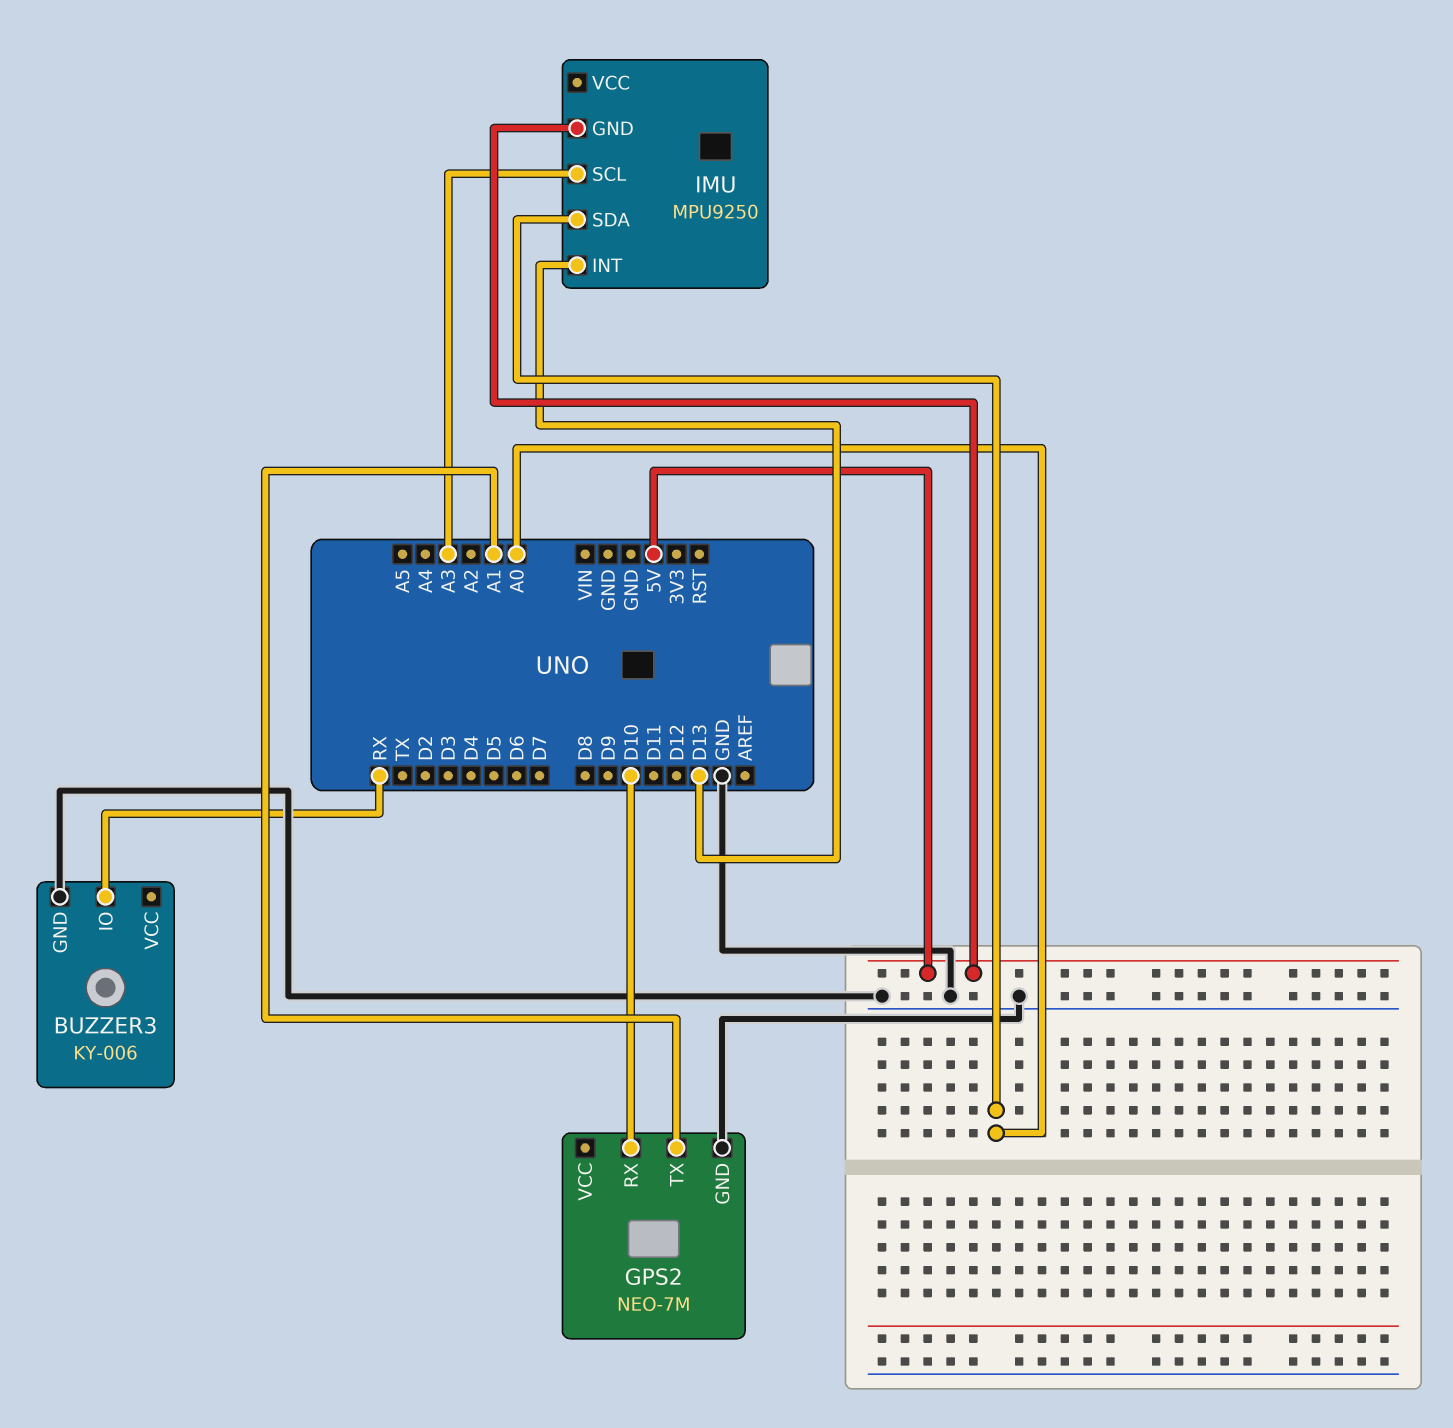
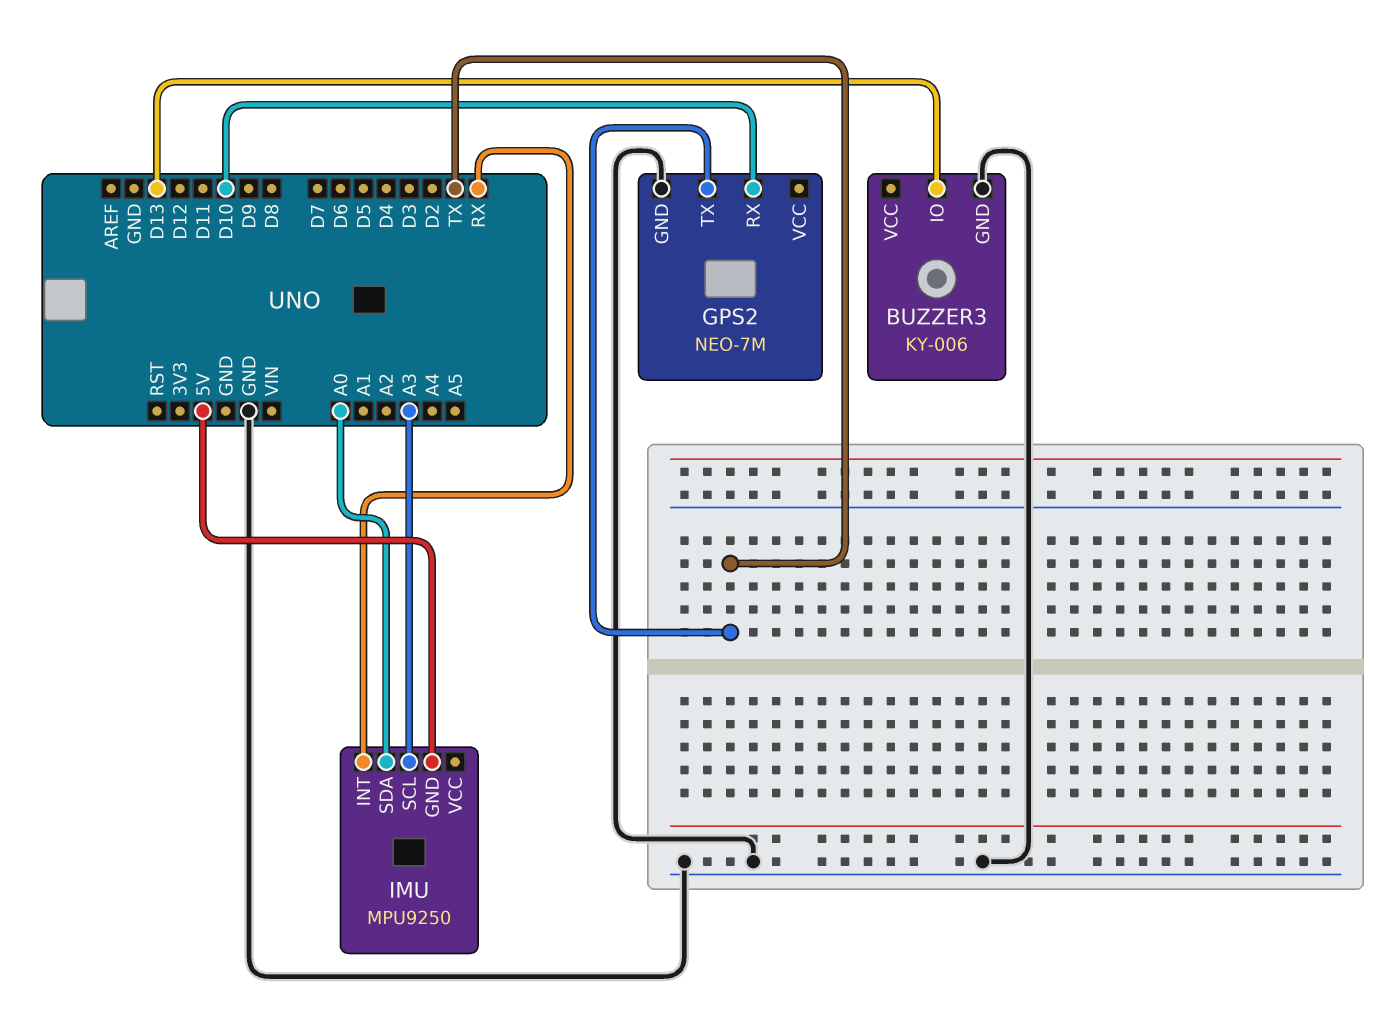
BUZZER3 pin IO: RX -> D13
GPS2 pin TX: A1 -> TX
IMU pin INT: D13 -> RX

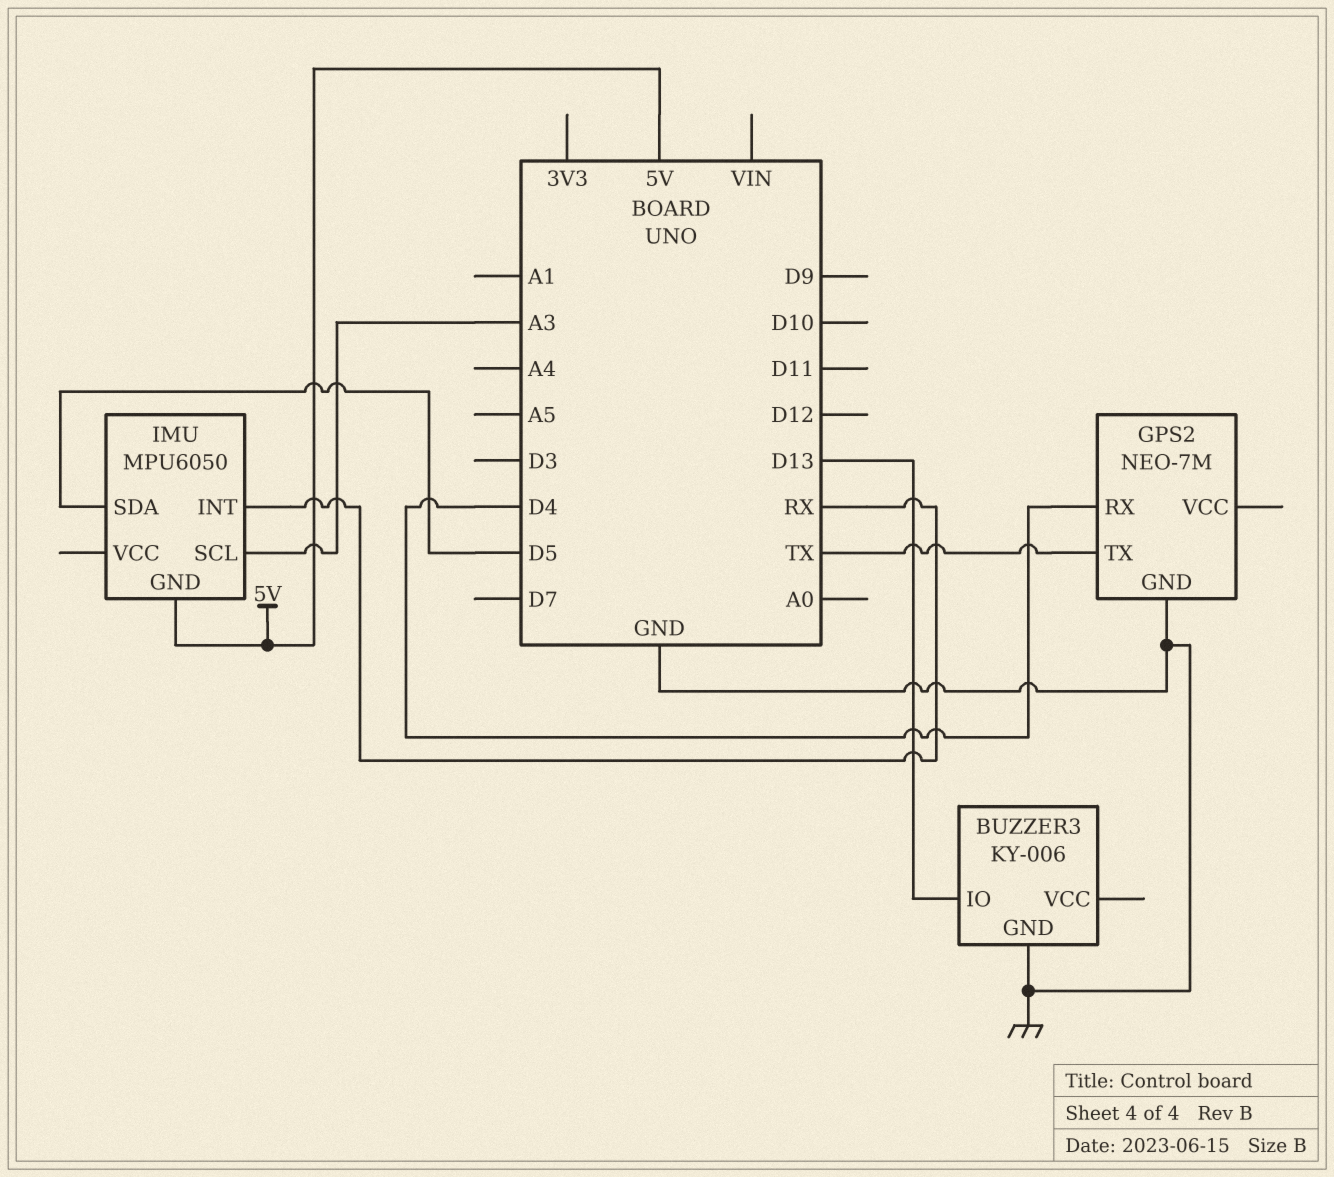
GPS2 pin RX: D10 -> D4
IMU: MPU9250 -> MPU6050
IMU pin SDA: A0 -> D5

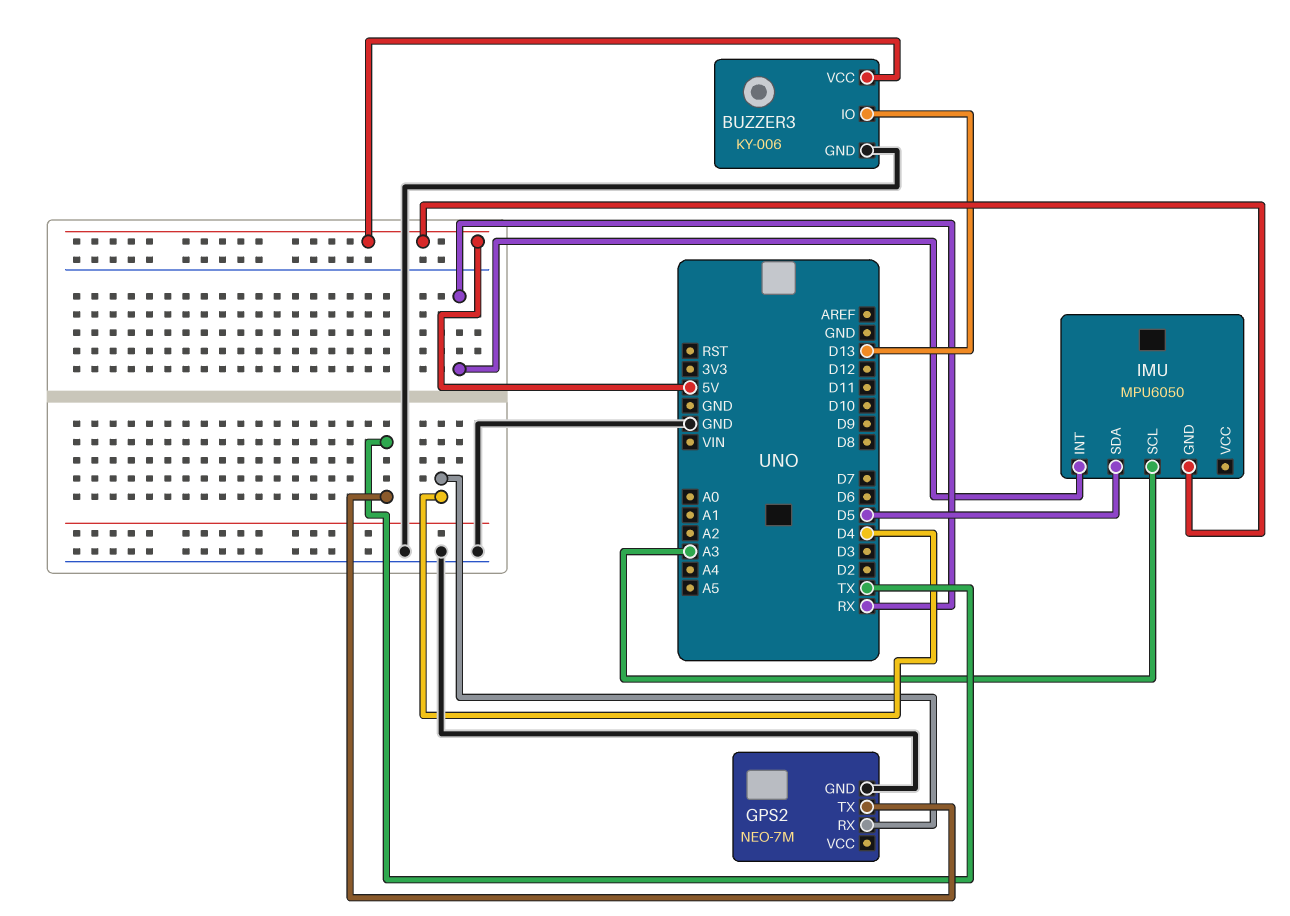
BUZZER3 pin VCC: none -> 5V

